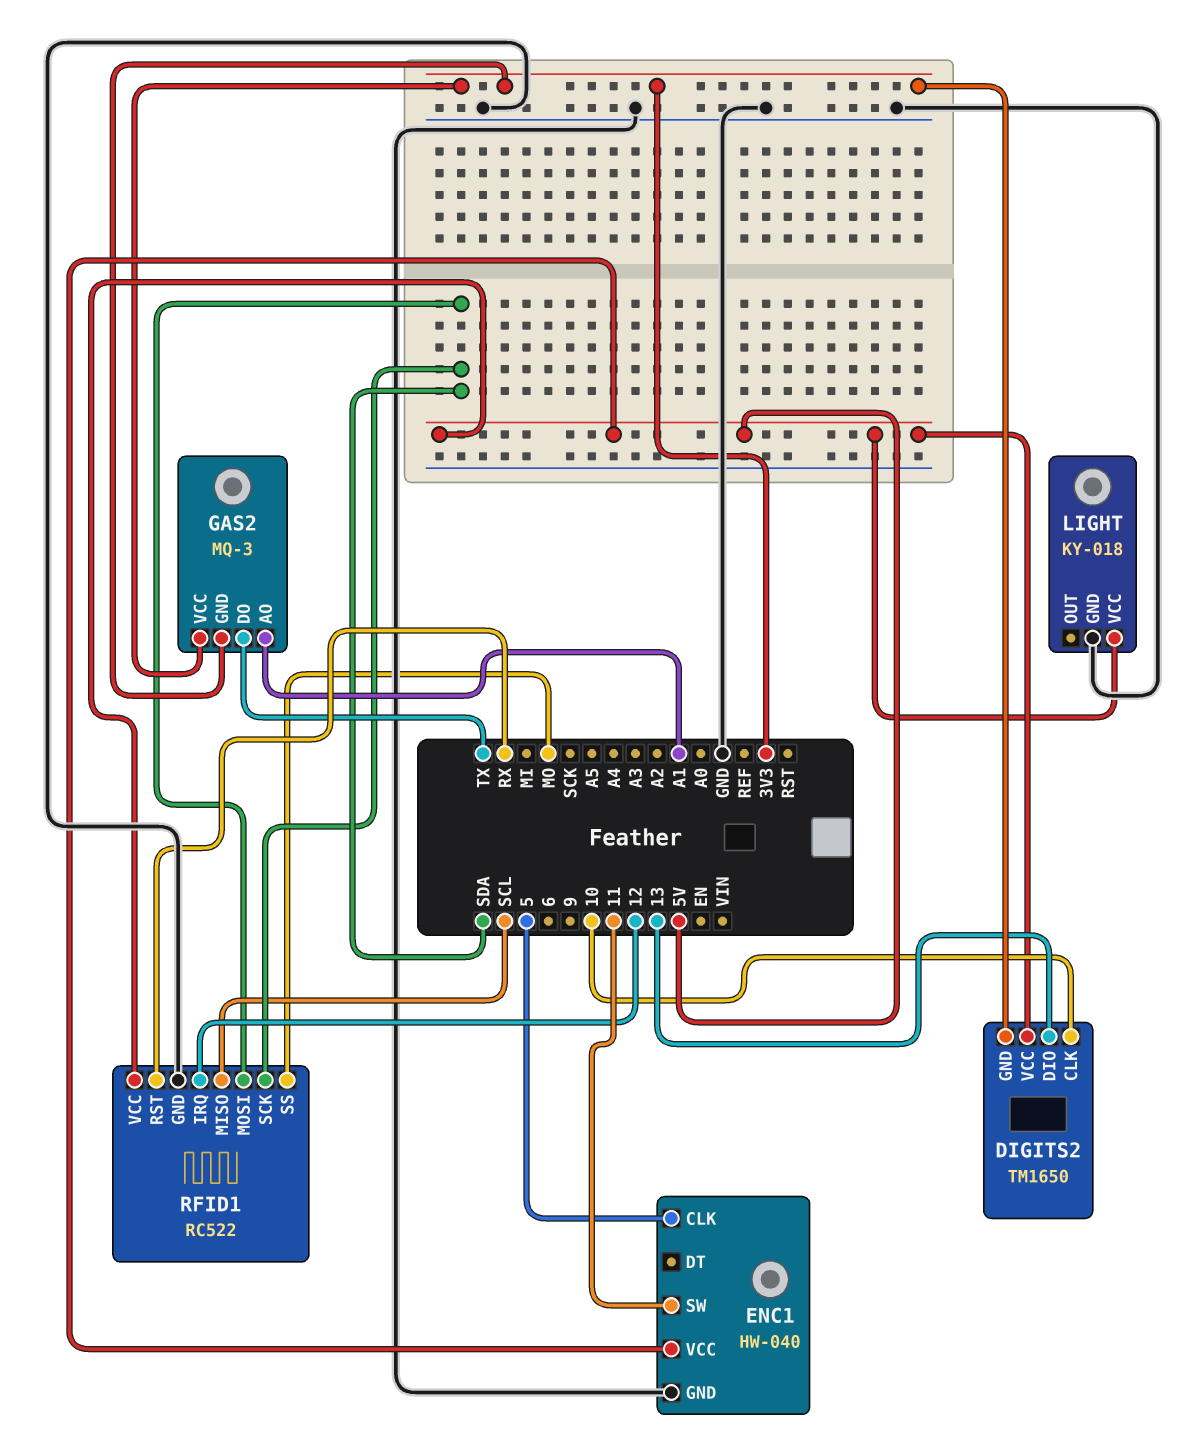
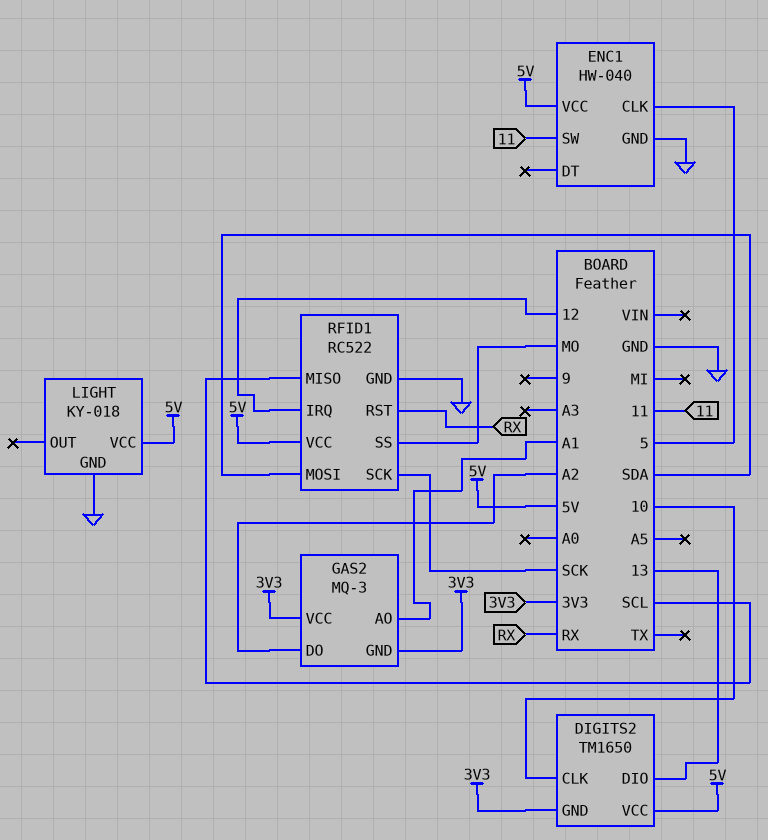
GAS2 pin DO: TX -> A2
RFID1 pin SCK: SDA -> SCK

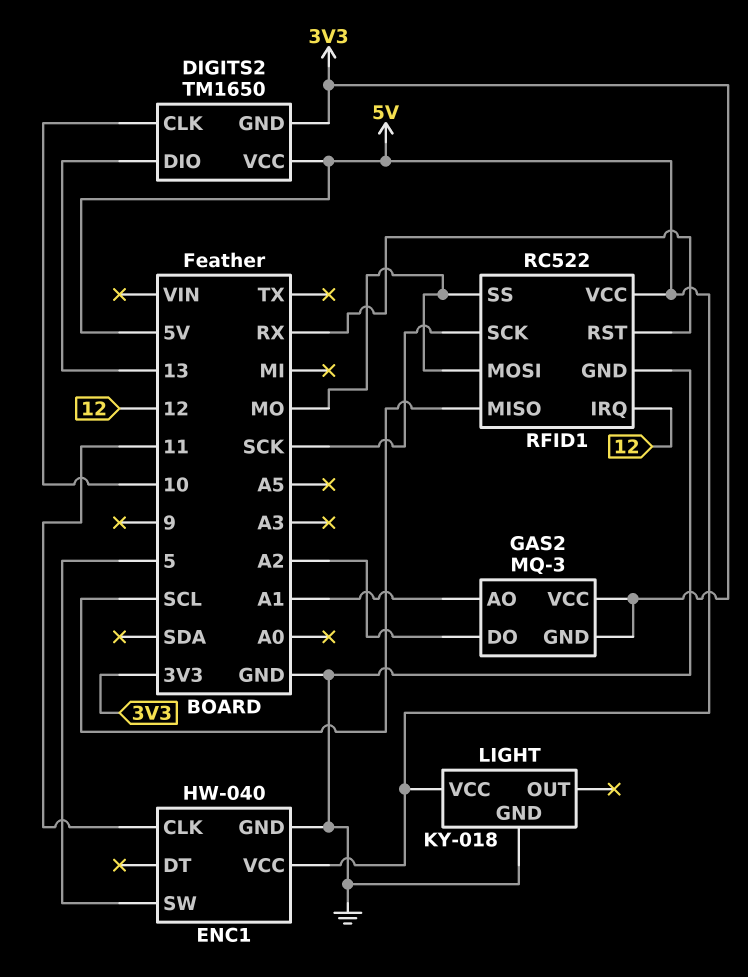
ENC1 pin CLK: 5 -> 11
ENC1 pin SW: 11 -> 5
RFID1 pin MOSI: SDA -> MO

